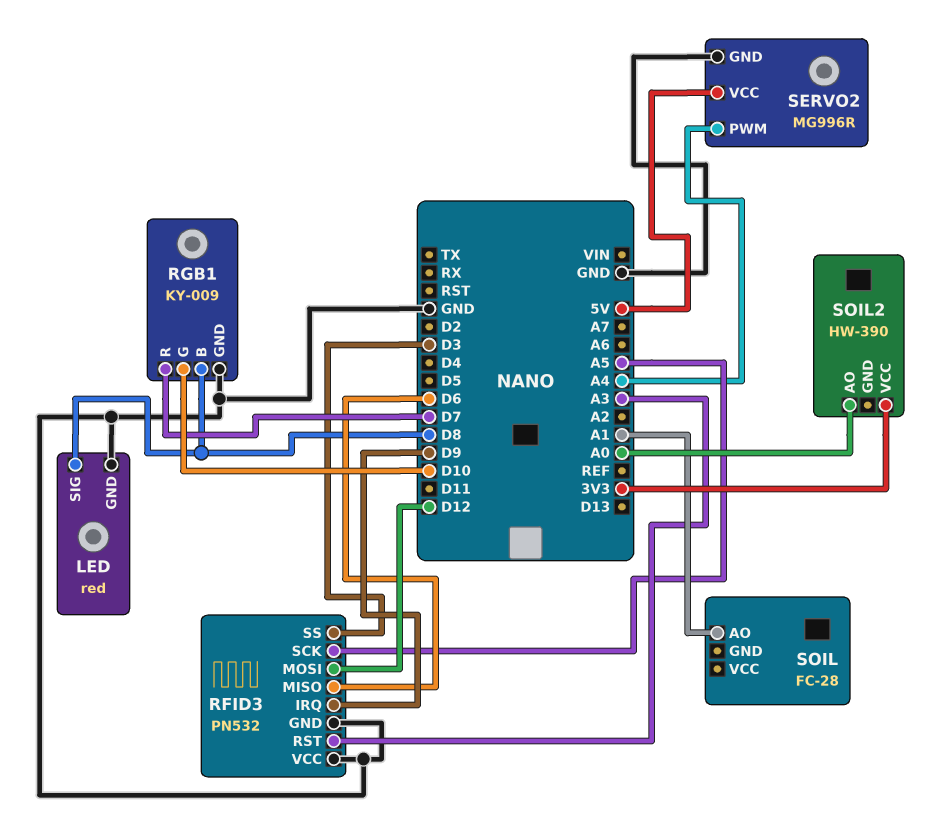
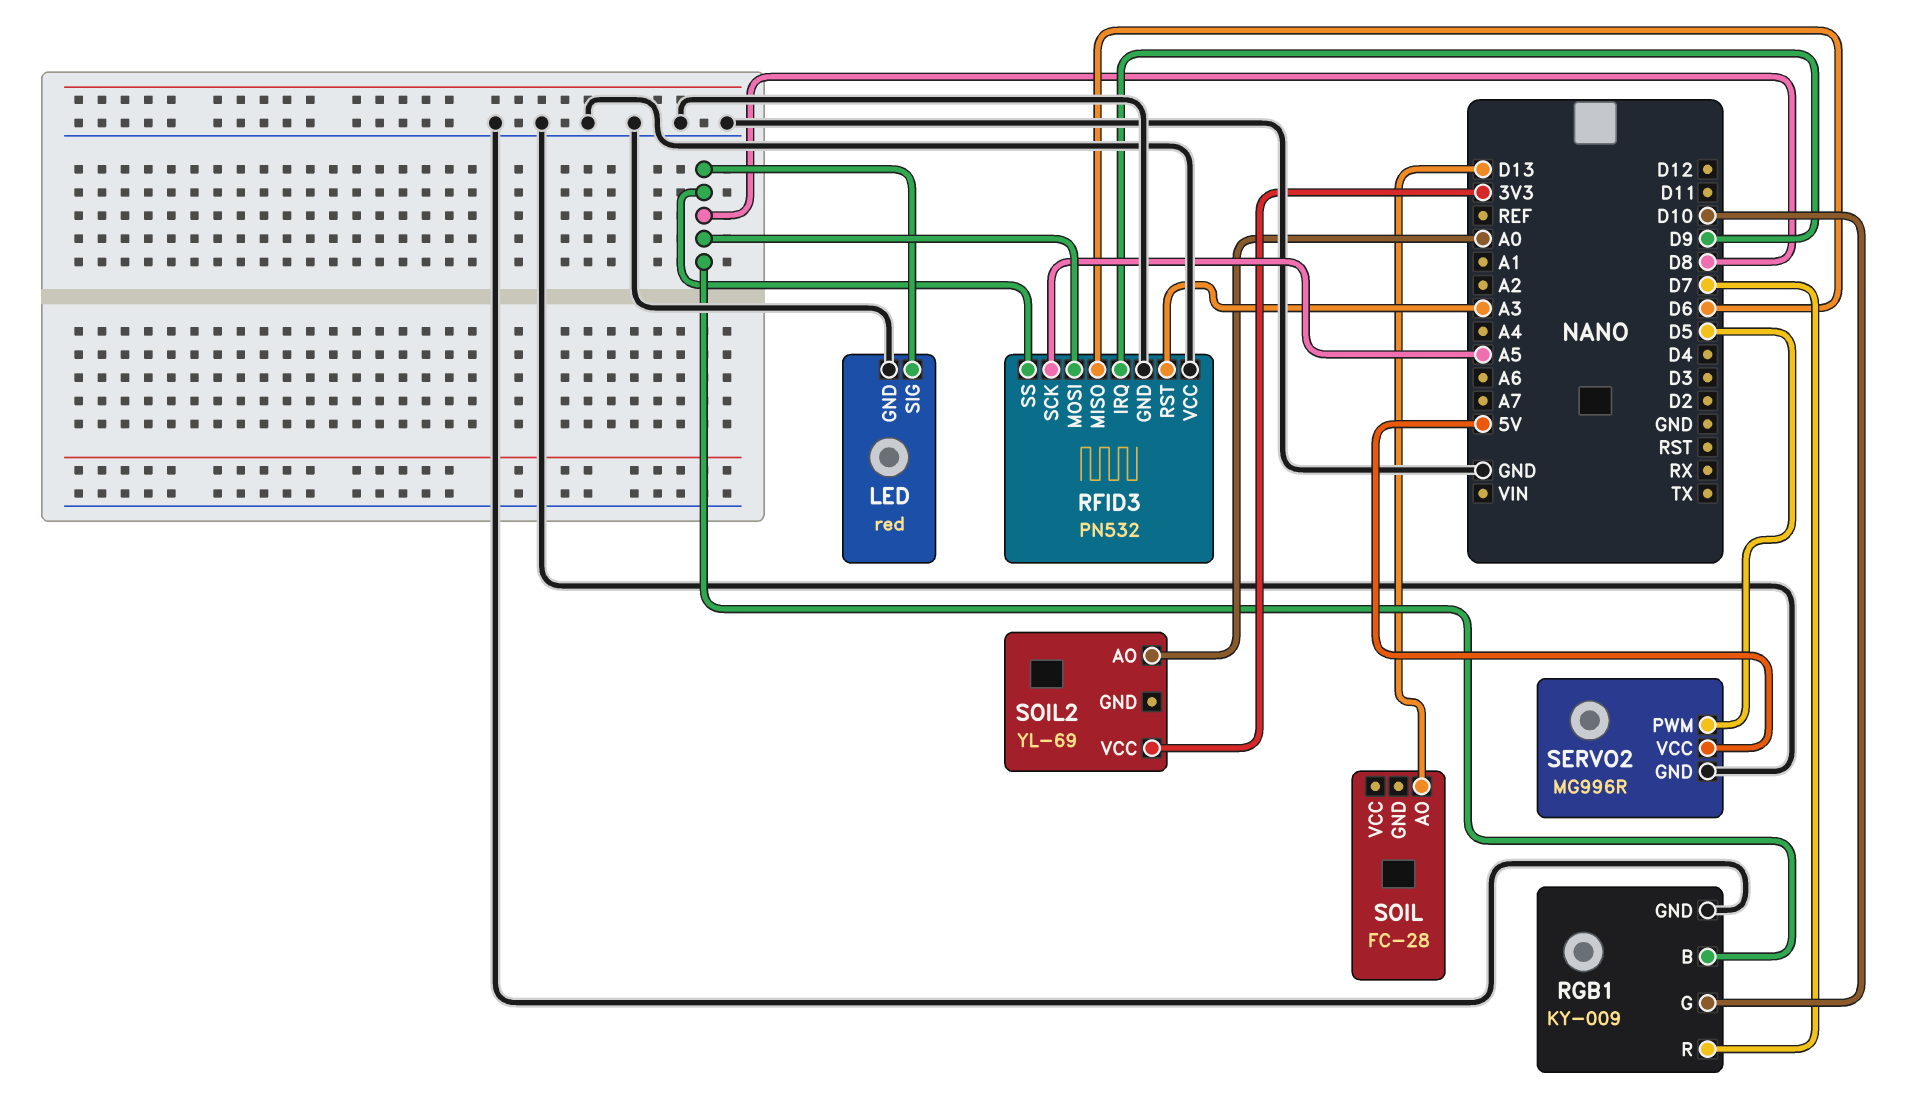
RFID3 pin MOSI: D12 -> D8
RFID3 pin SS: D3 -> D8
SERVO2 pin PWM: A4 -> D5
SOIL pin AO: A1 -> D13
SOIL2: HW-390 -> YL-69

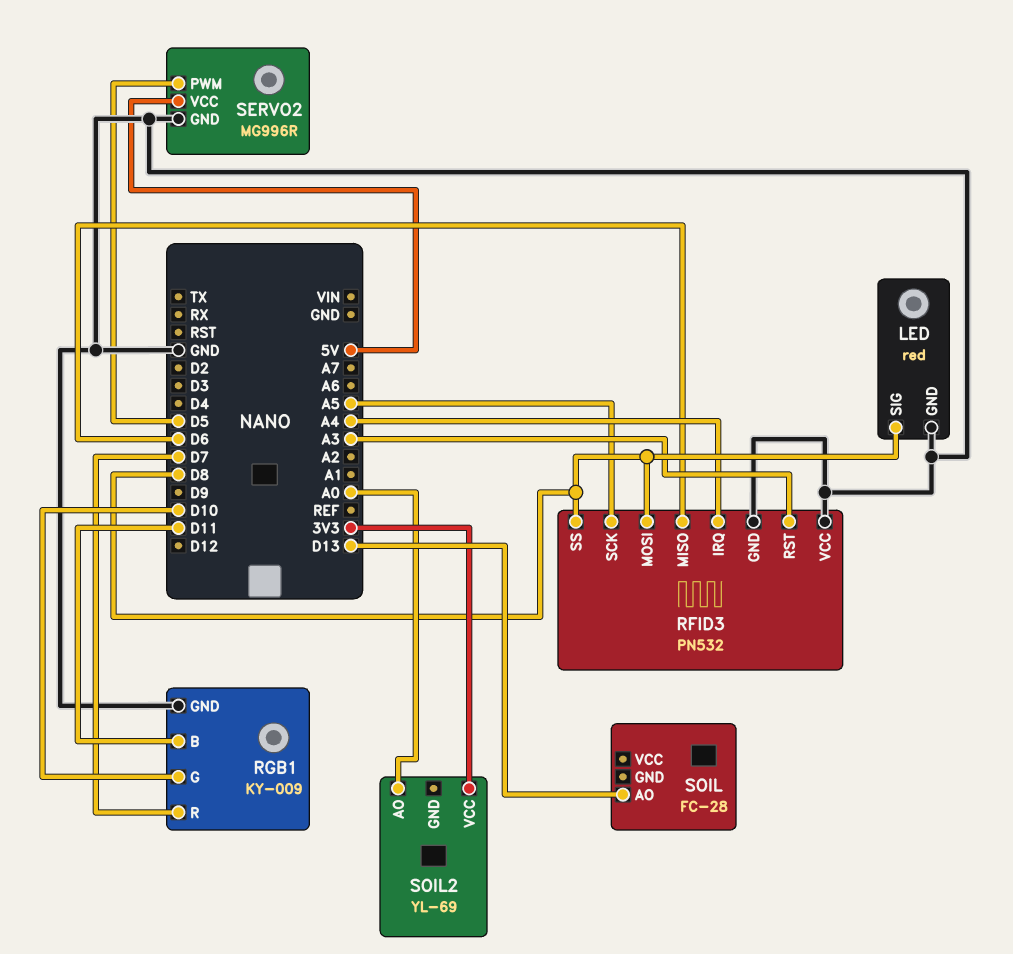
RFID3 pin IRQ: D9 -> A4
RGB1 pin B: D8 -> D11

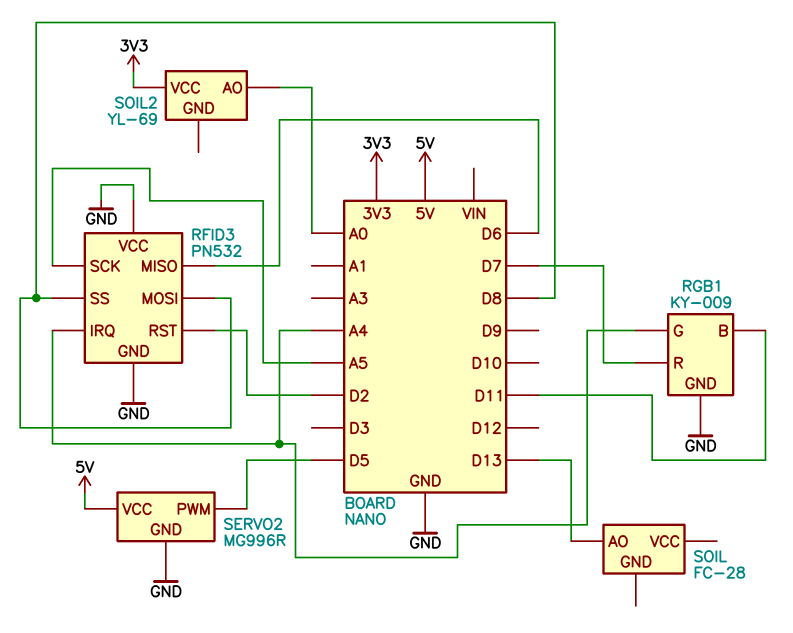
LED: red -> none
LED pin GND: GND -> none
LED pin SIG: D8 -> none
RFID3 pin RST: A3 -> D2
RGB1 pin G: D10 -> A4

